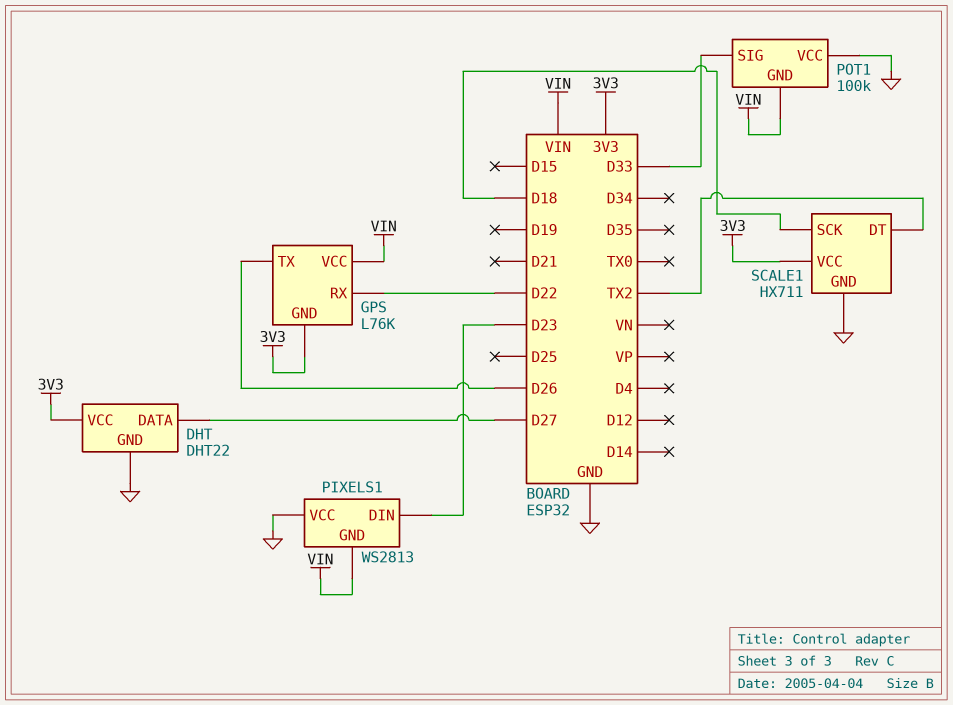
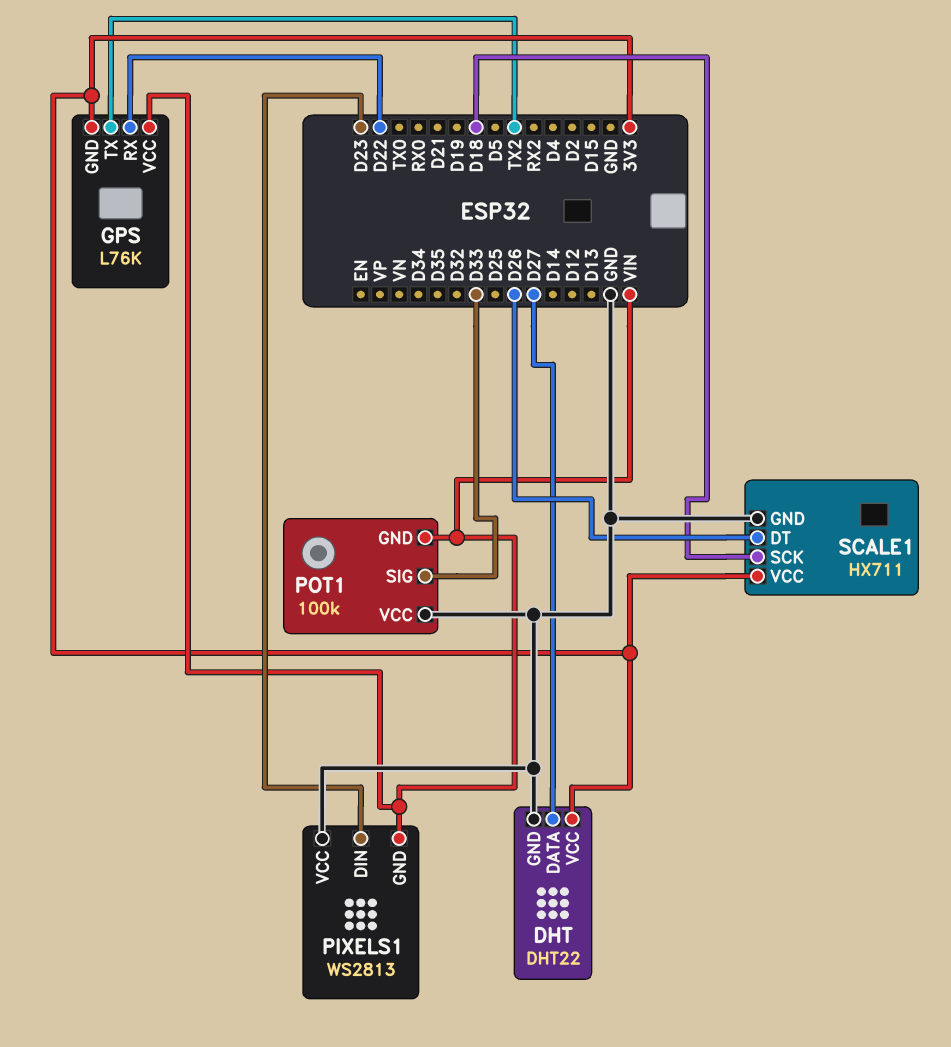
GPS pin TX: D26 -> TX2
SCALE1 pin DT: TX2 -> D26

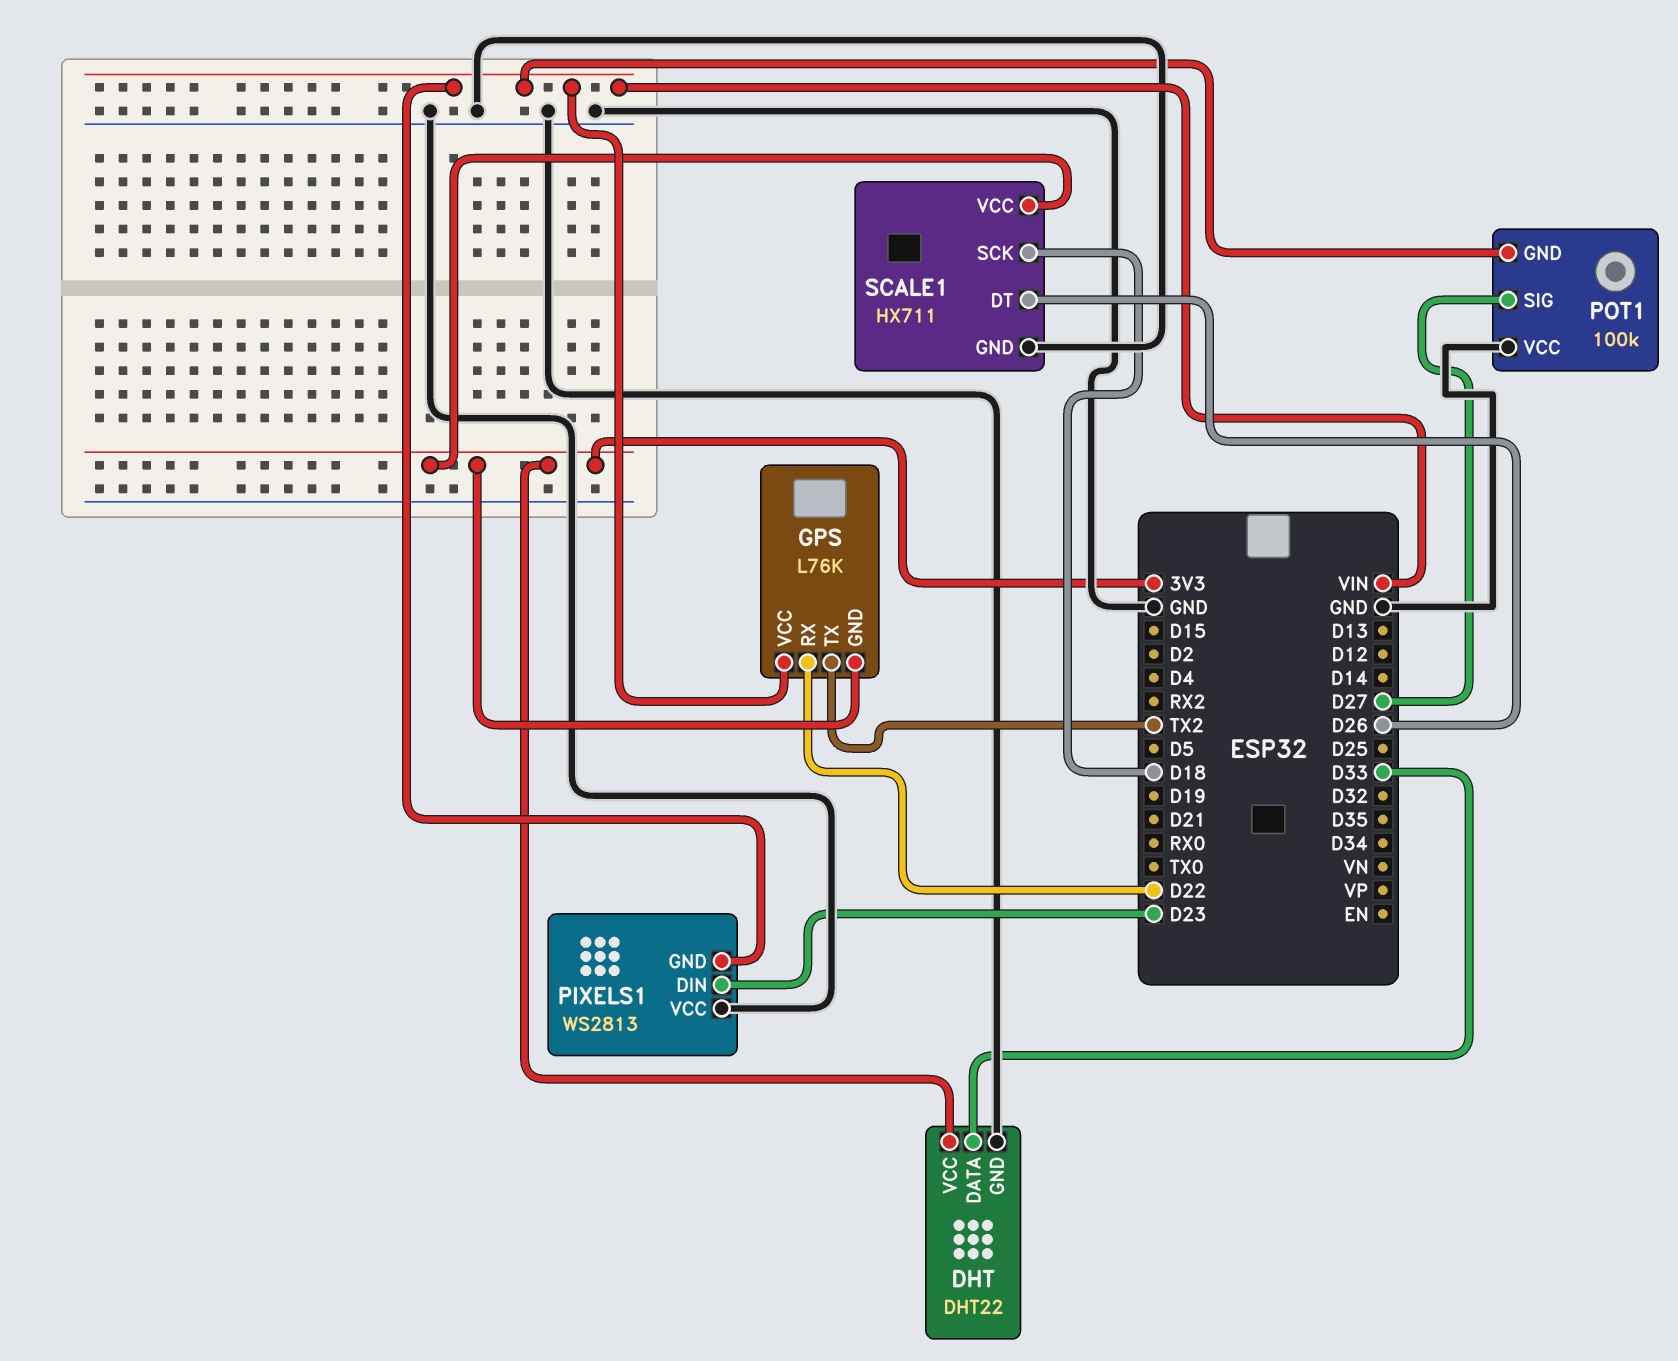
DHT pin DATA: D27 -> D33
POT1 pin SIG: D33 -> D27

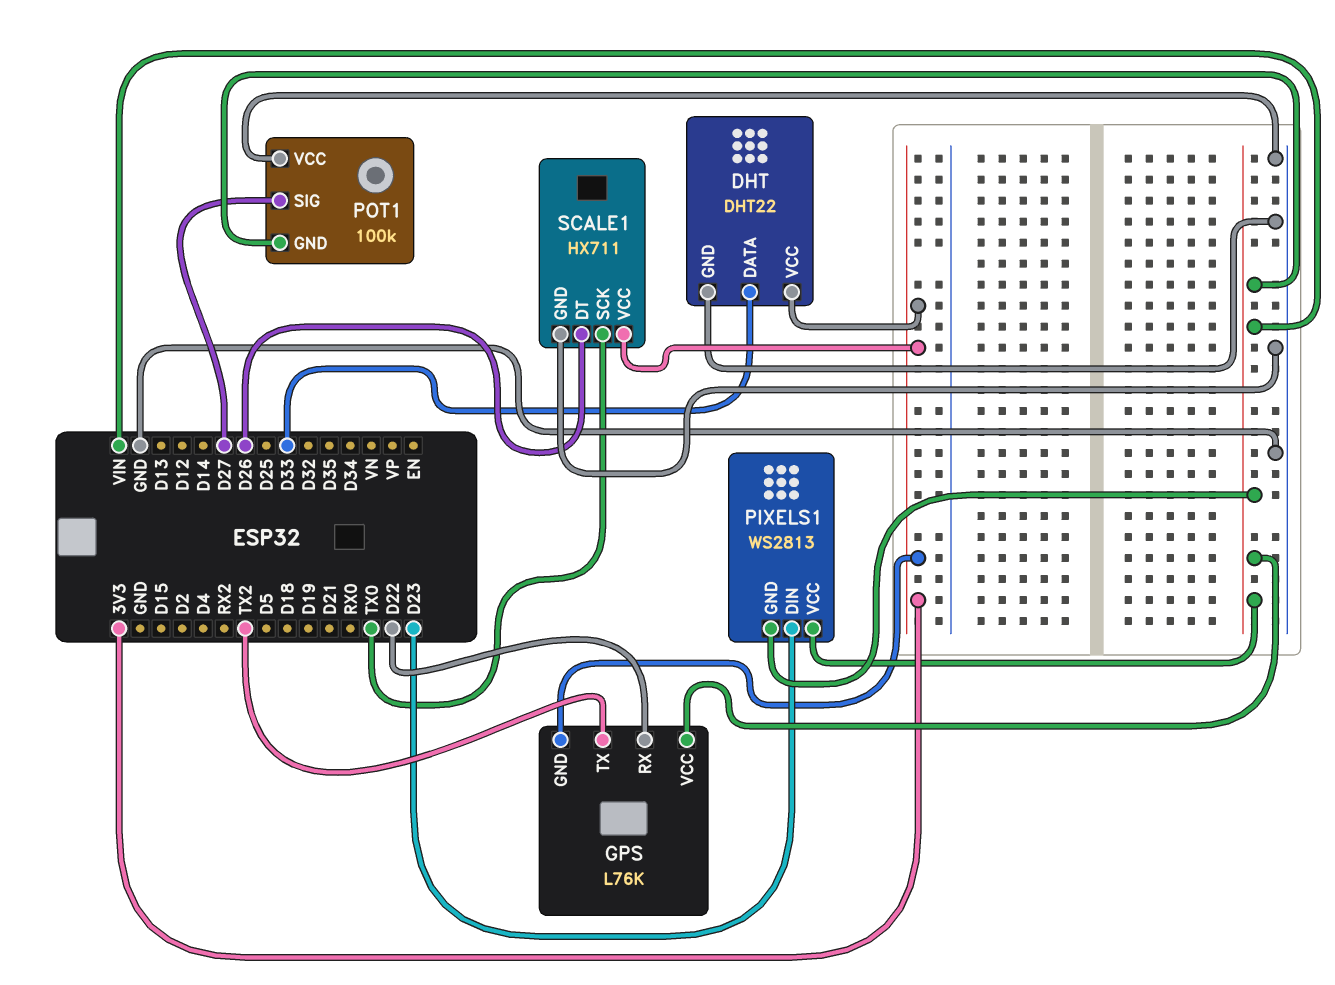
PIXELS1 pin VCC: GND -> VIN
SCALE1 pin SCK: D18 -> TX0

